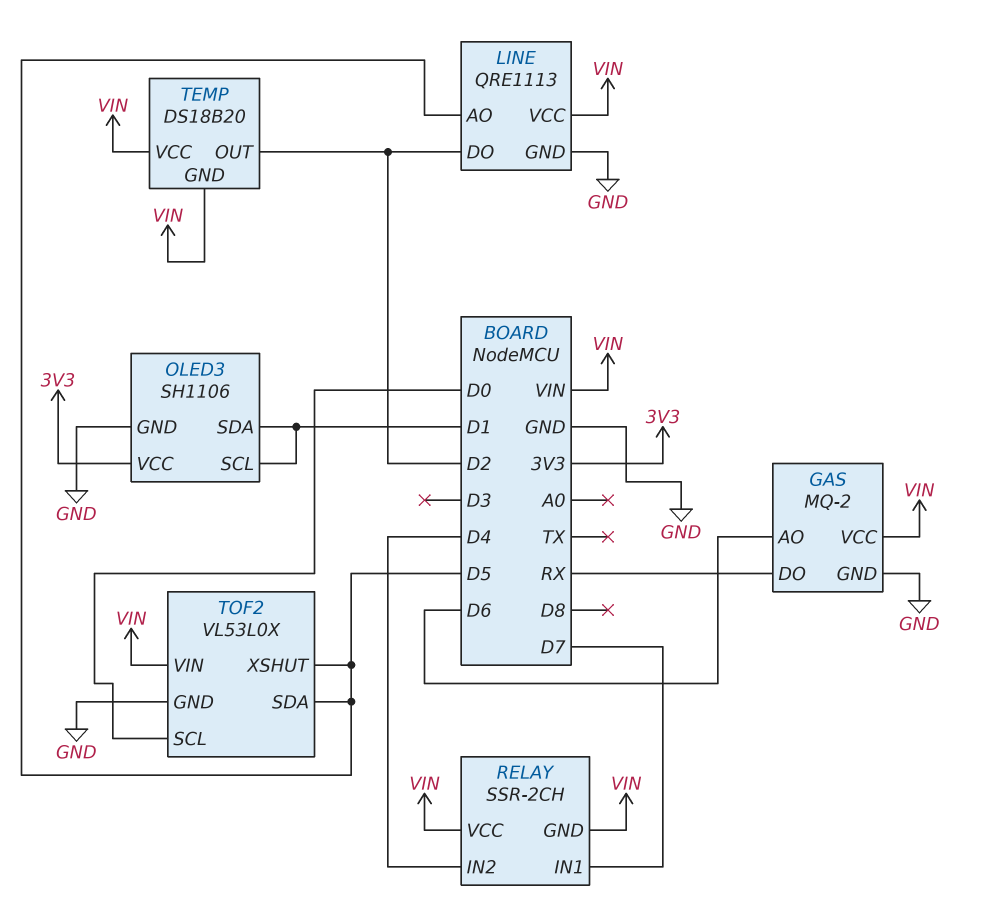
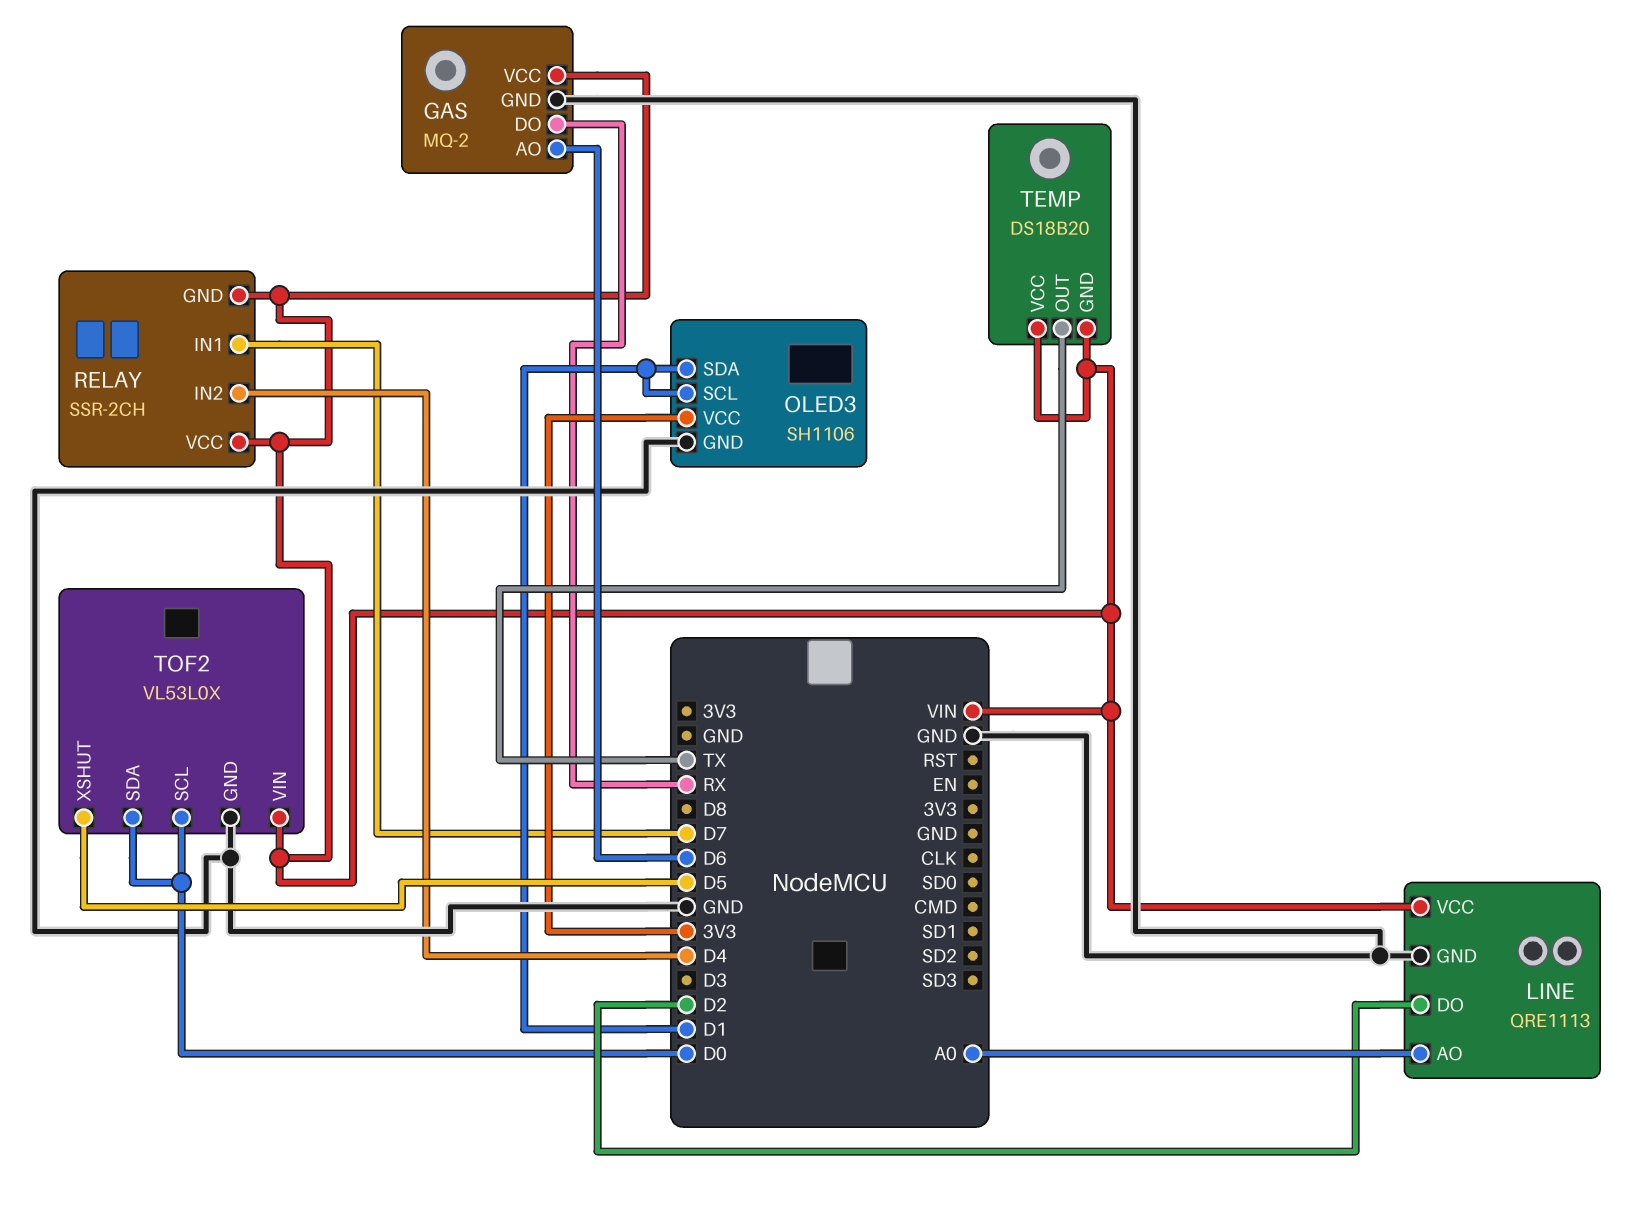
LINE pin AO: D5 -> A0
TEMP pin OUT: D2 -> TX
TOF2 pin SDA: D5 -> D0

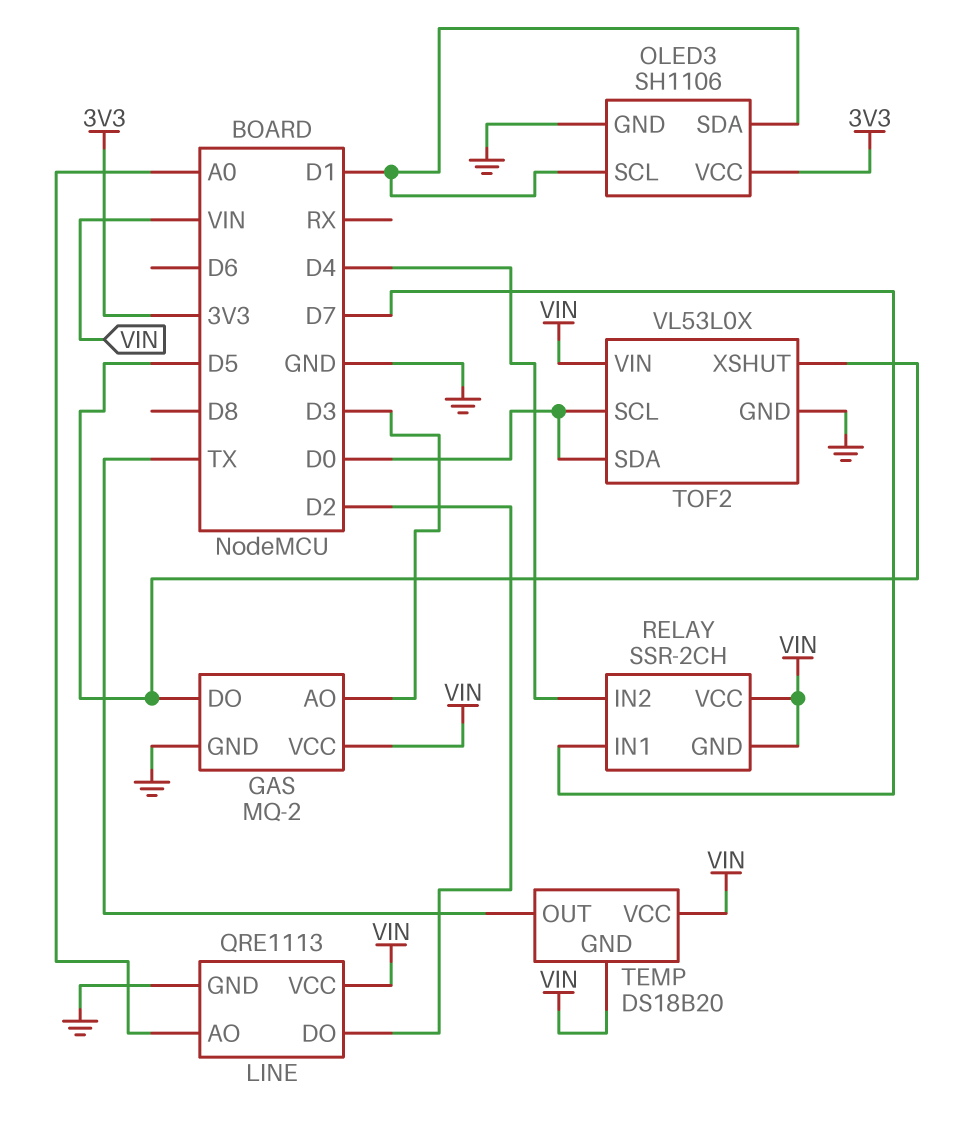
GAS pin AO: D6 -> D3
GAS pin DO: RX -> D5

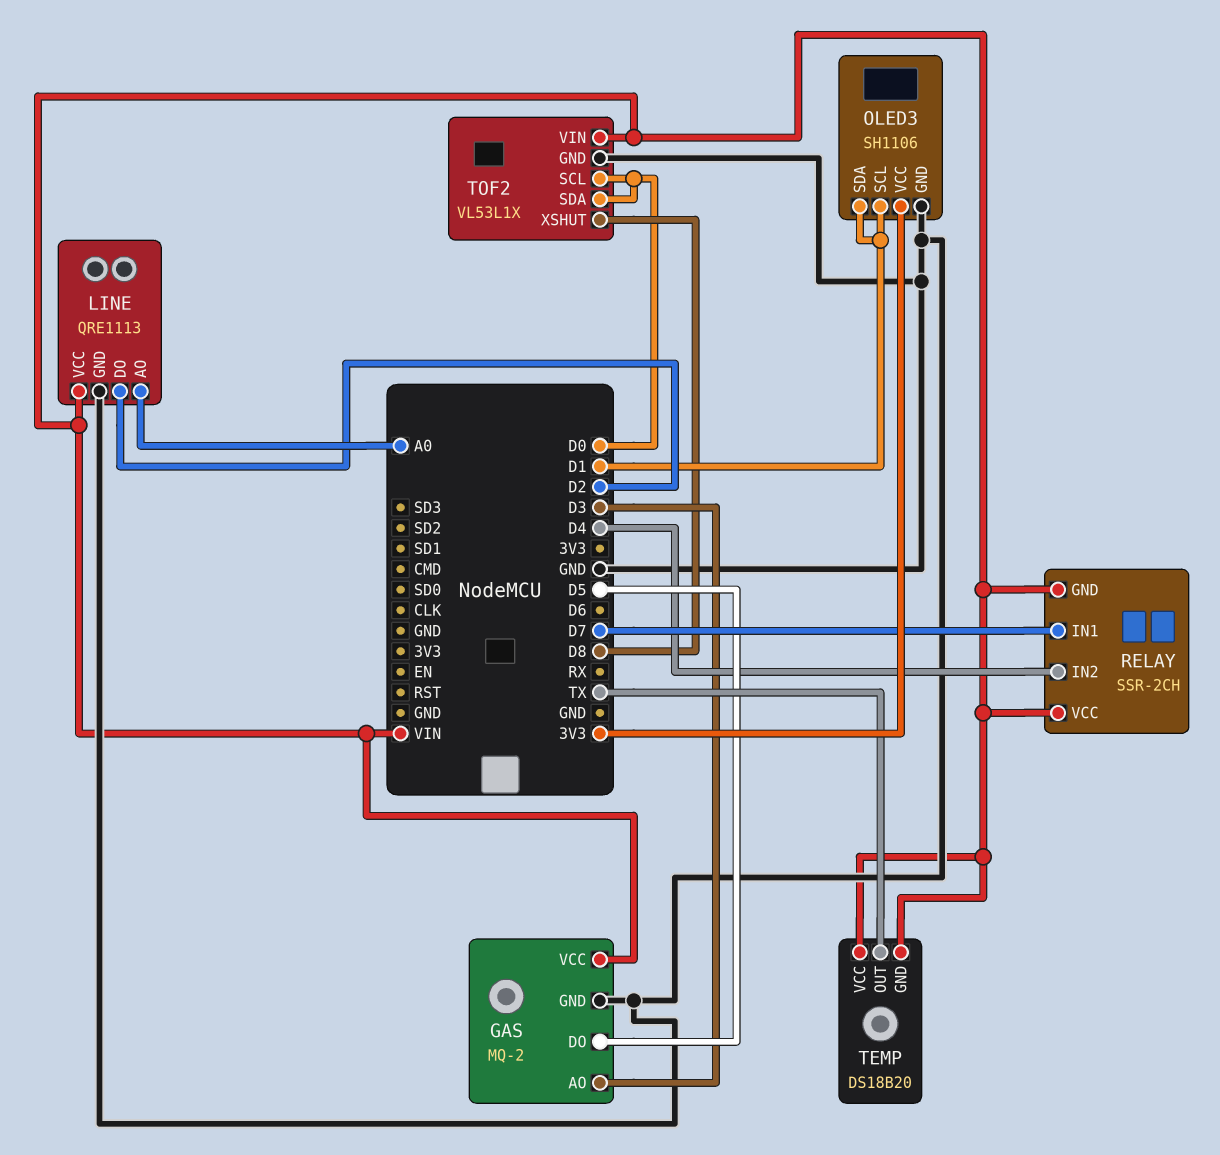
TOF2: VL53L0X -> VL53L1X
TOF2 pin XSHUT: D5 -> D8

